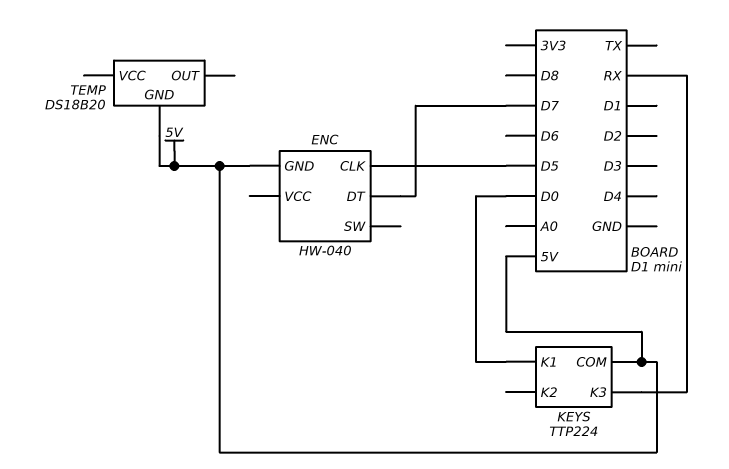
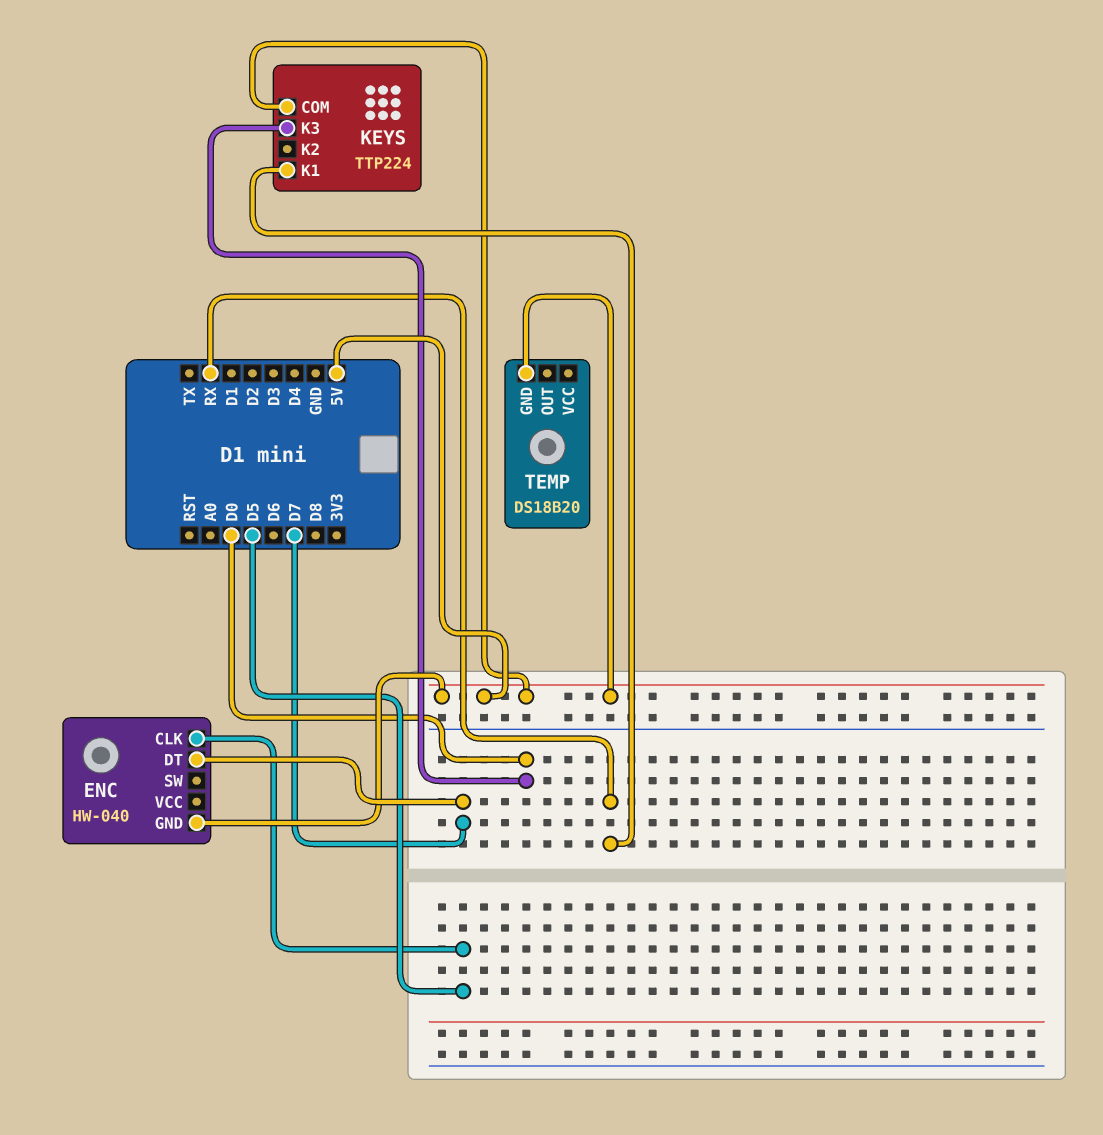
KEYS pin K1: D0 -> RX
KEYS pin K3: RX -> D0

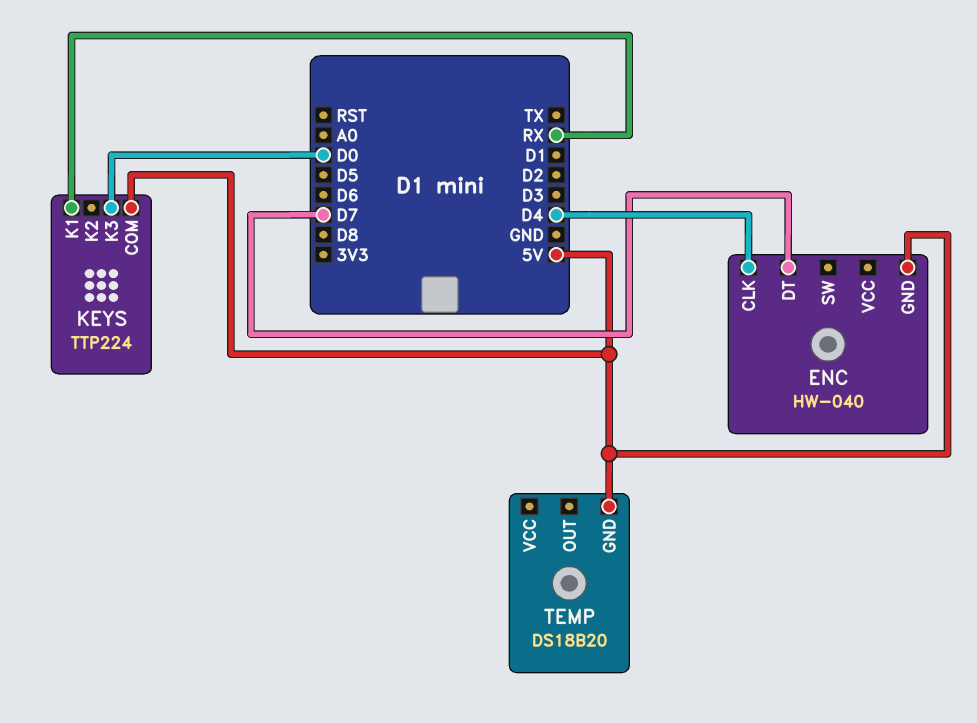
ENC pin CLK: D5 -> D4

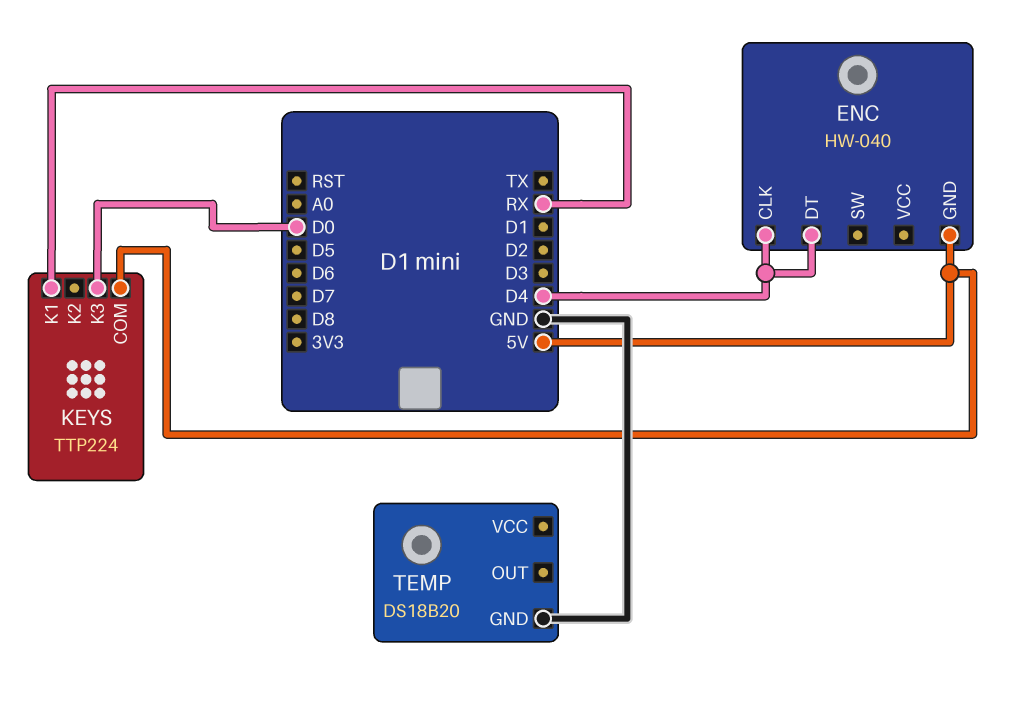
ENC pin DT: D7 -> D4
TEMP pin GND: 5V -> GND

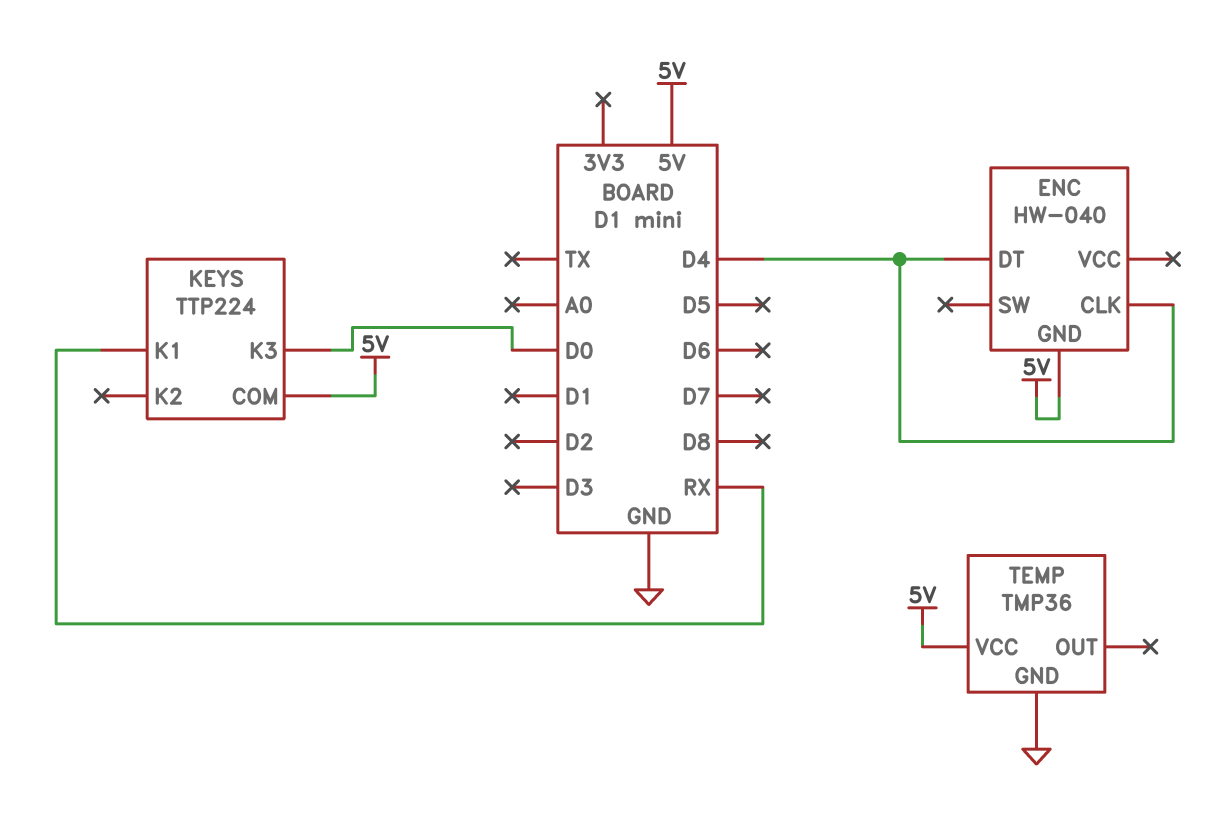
TEMP: DS18B20 -> TMP36
TEMP pin VCC: none -> 5V

